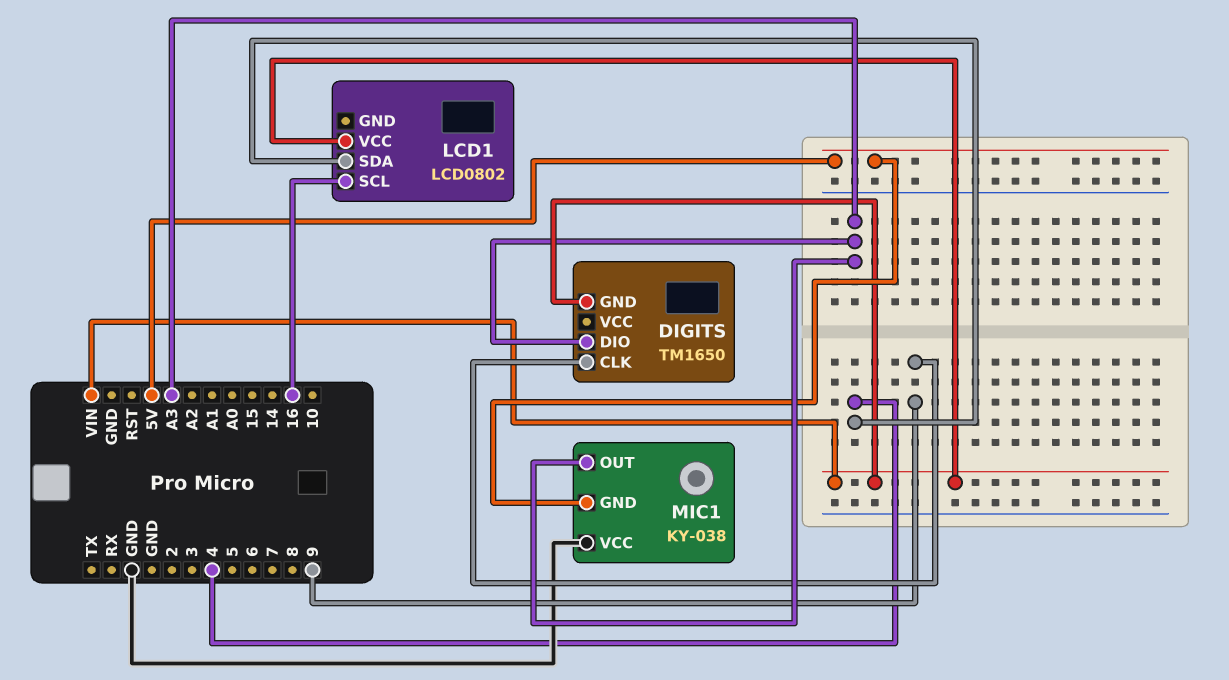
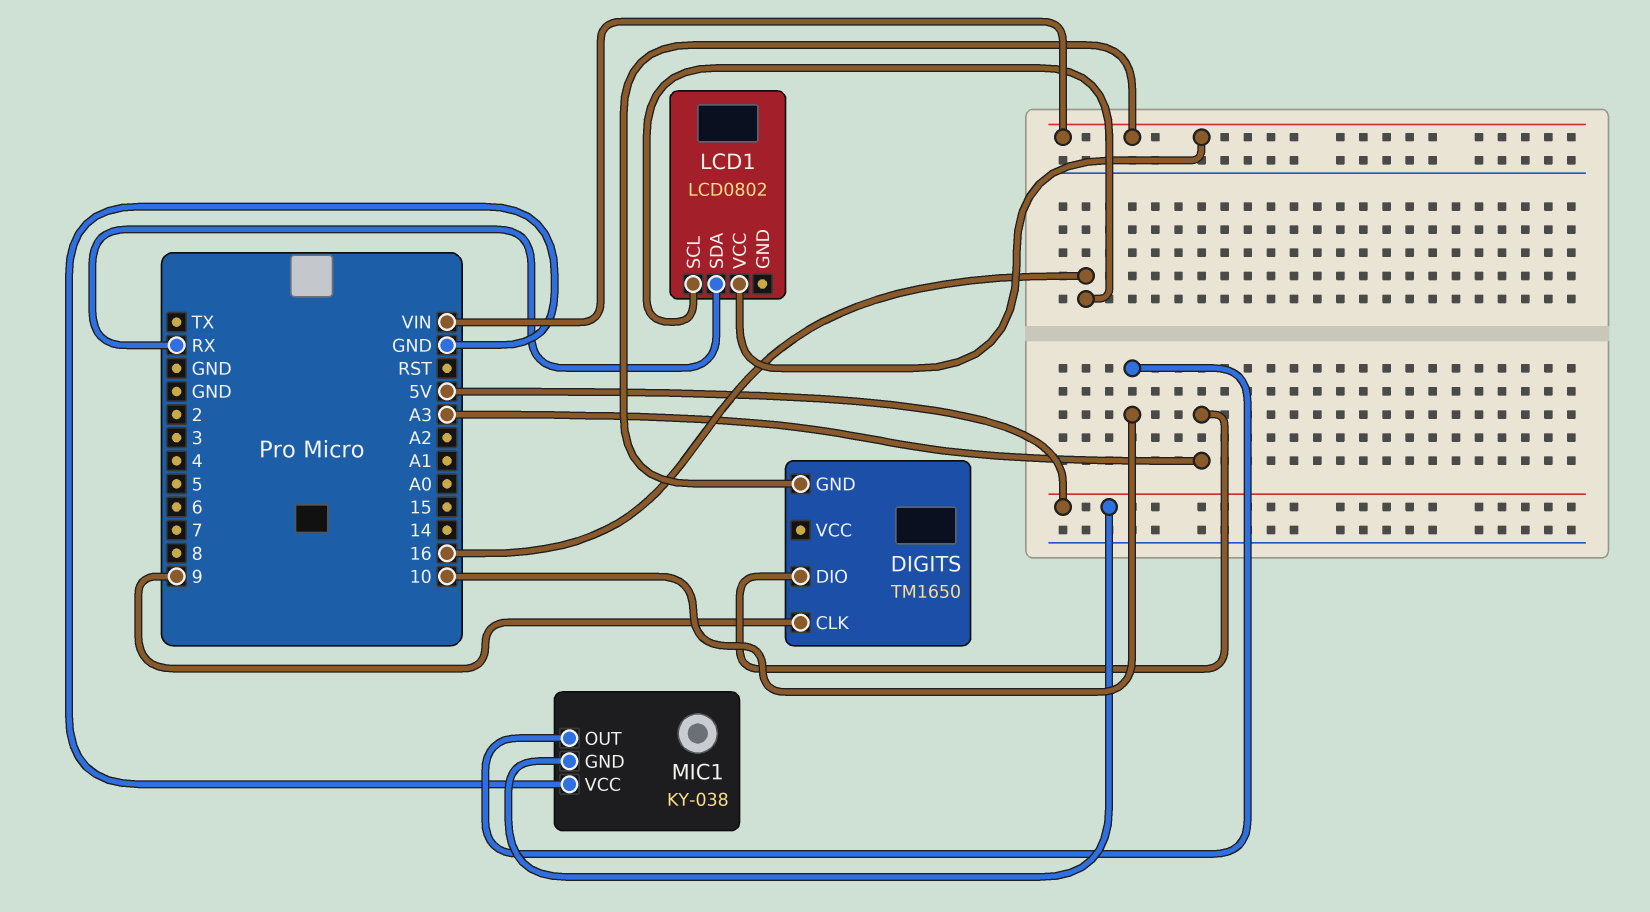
LCD1 pin SDA: 4 -> RX
MIC1 pin OUT: A3 -> 10

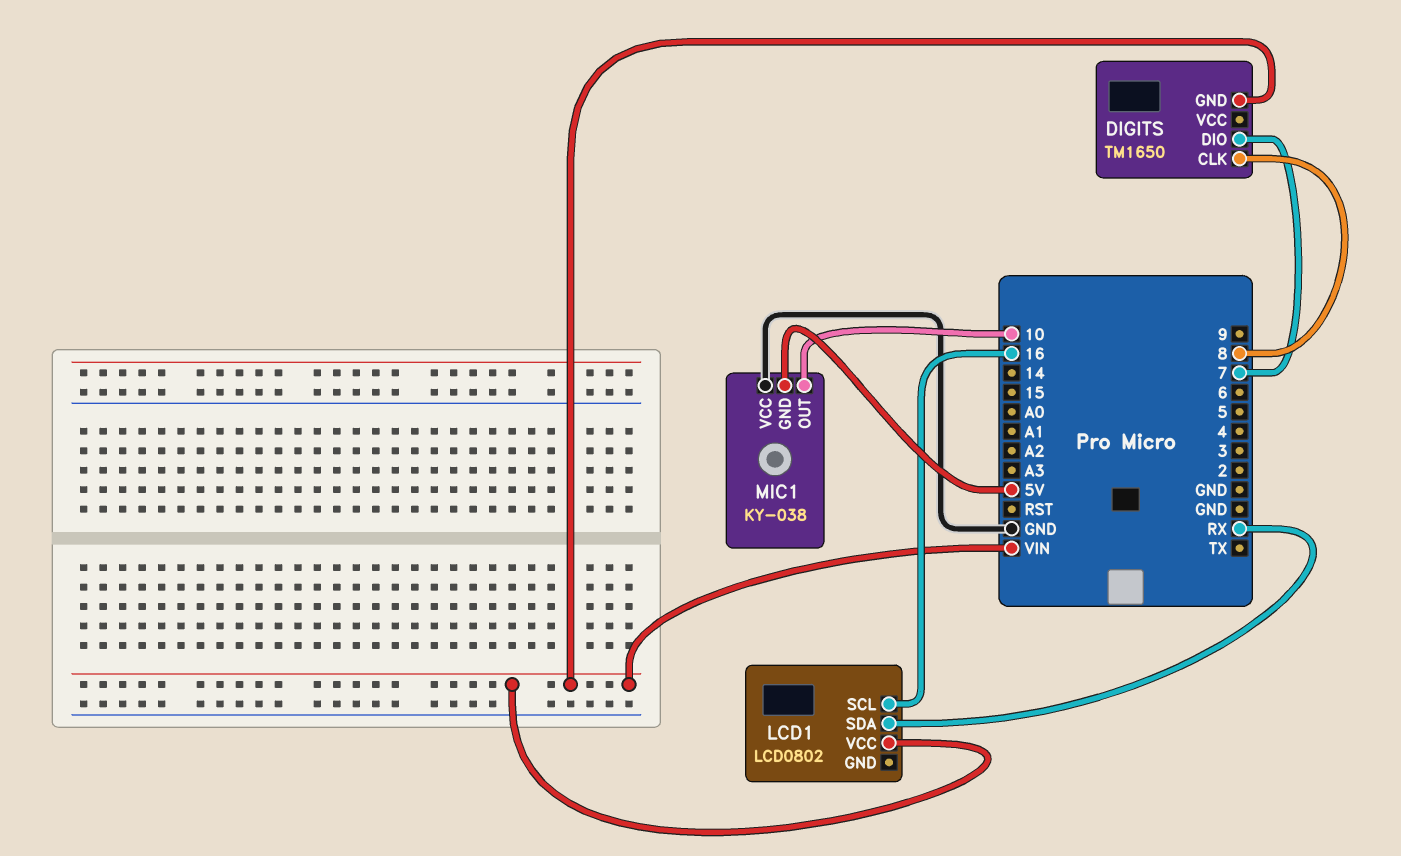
DIGITS pin CLK: 9 -> 8
DIGITS pin DIO: A3 -> 7

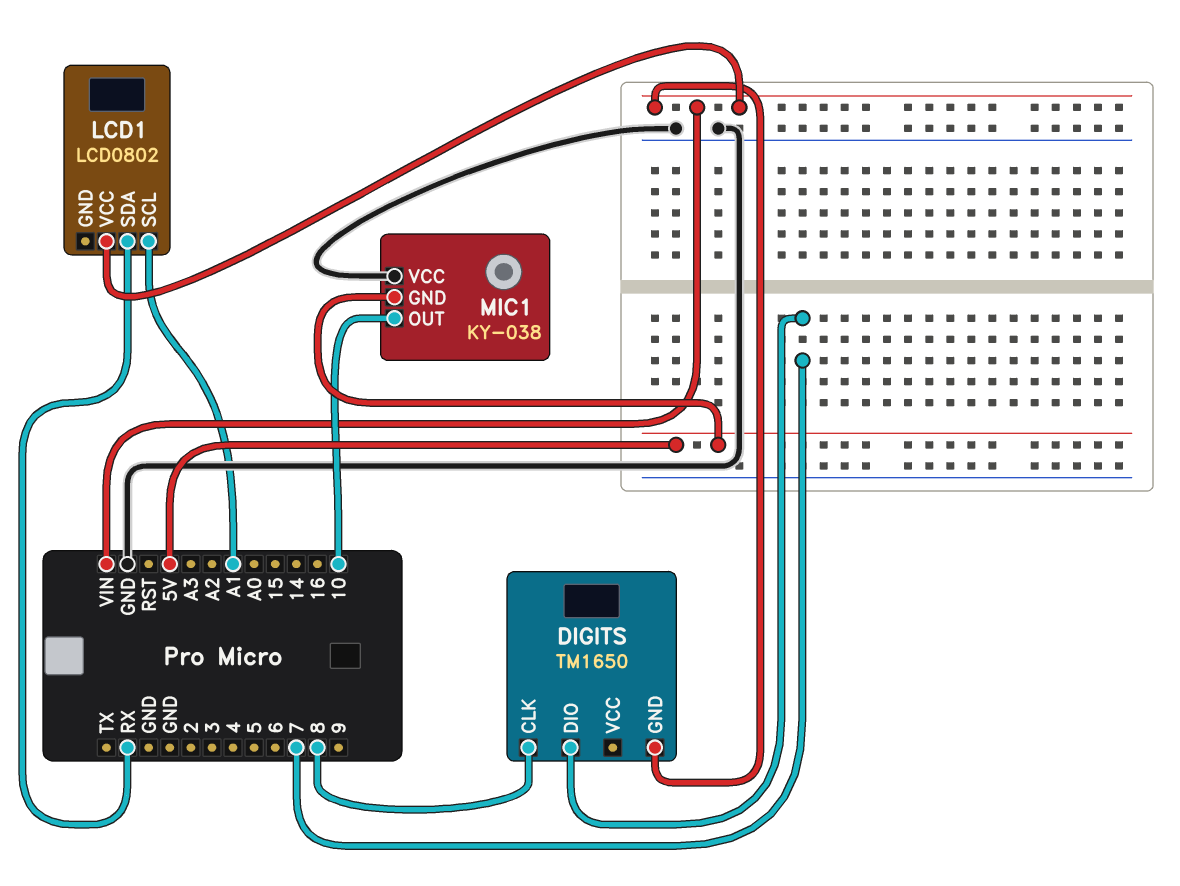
LCD1 pin SCL: 16 -> A1

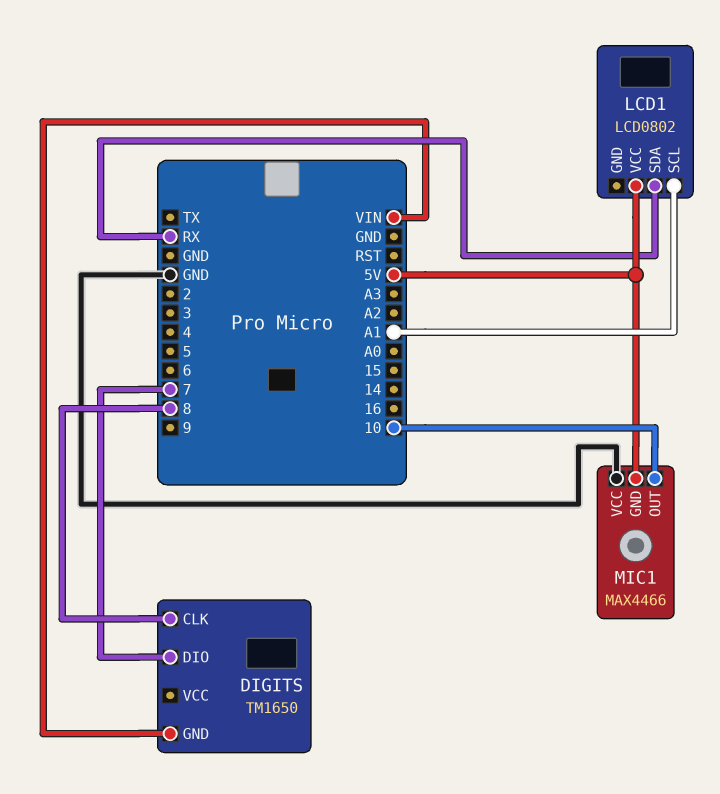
LCD1 pin VCC: VIN -> 5V
MIC1: KY-038 -> MAX4466

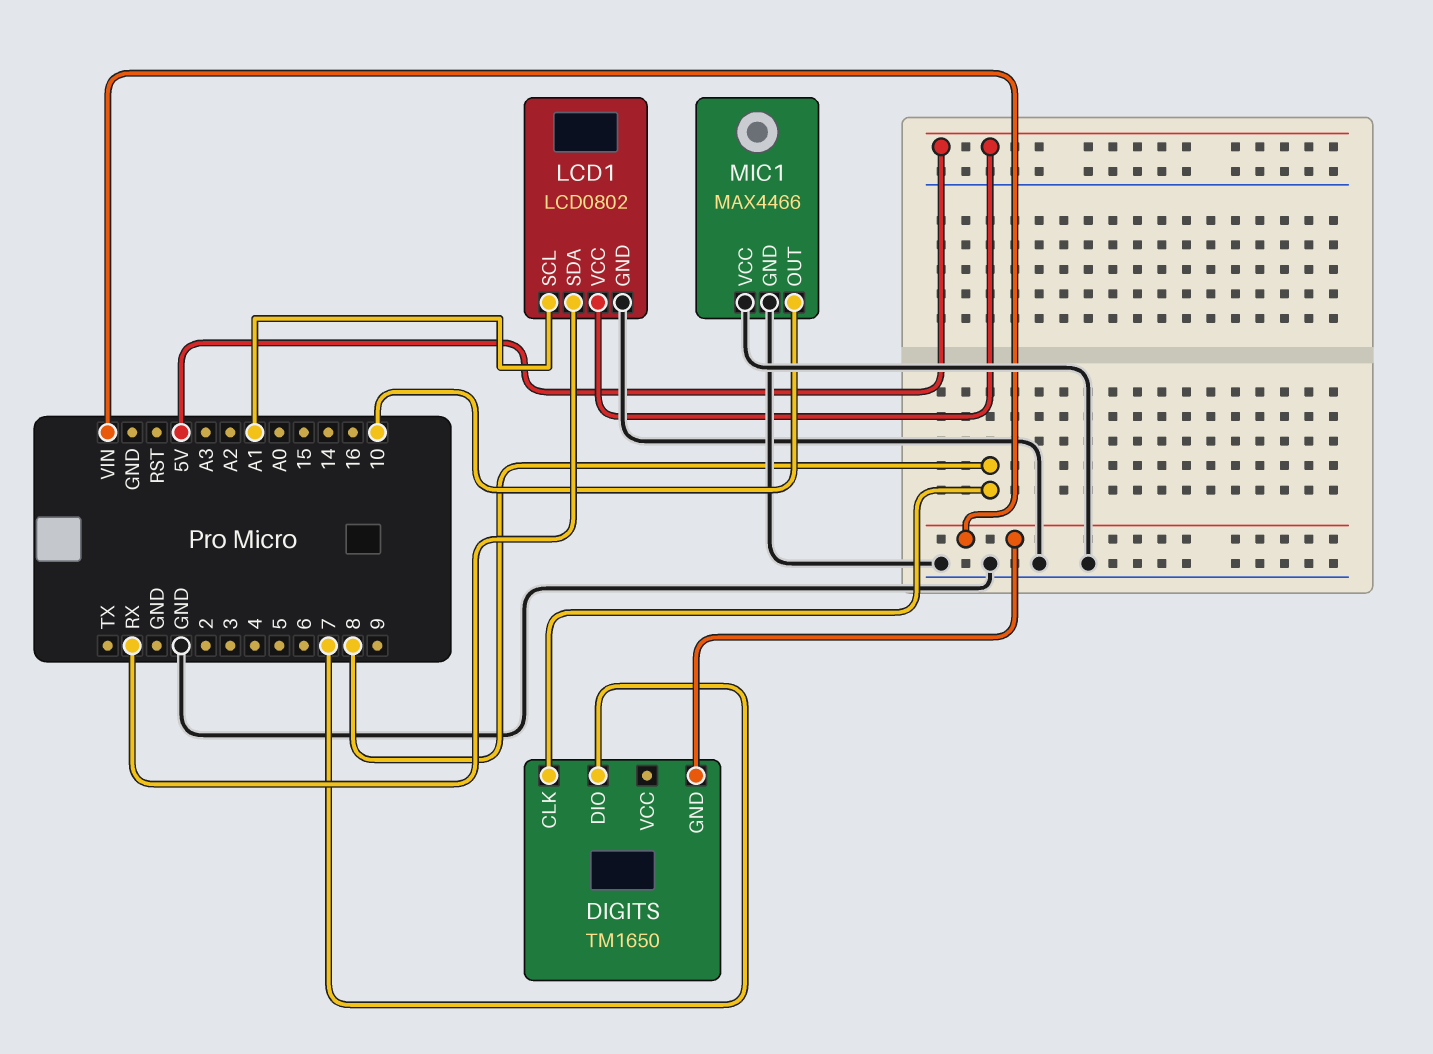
LCD1 pin GND: none -> GND
MIC1 pin GND: 5V -> GND

